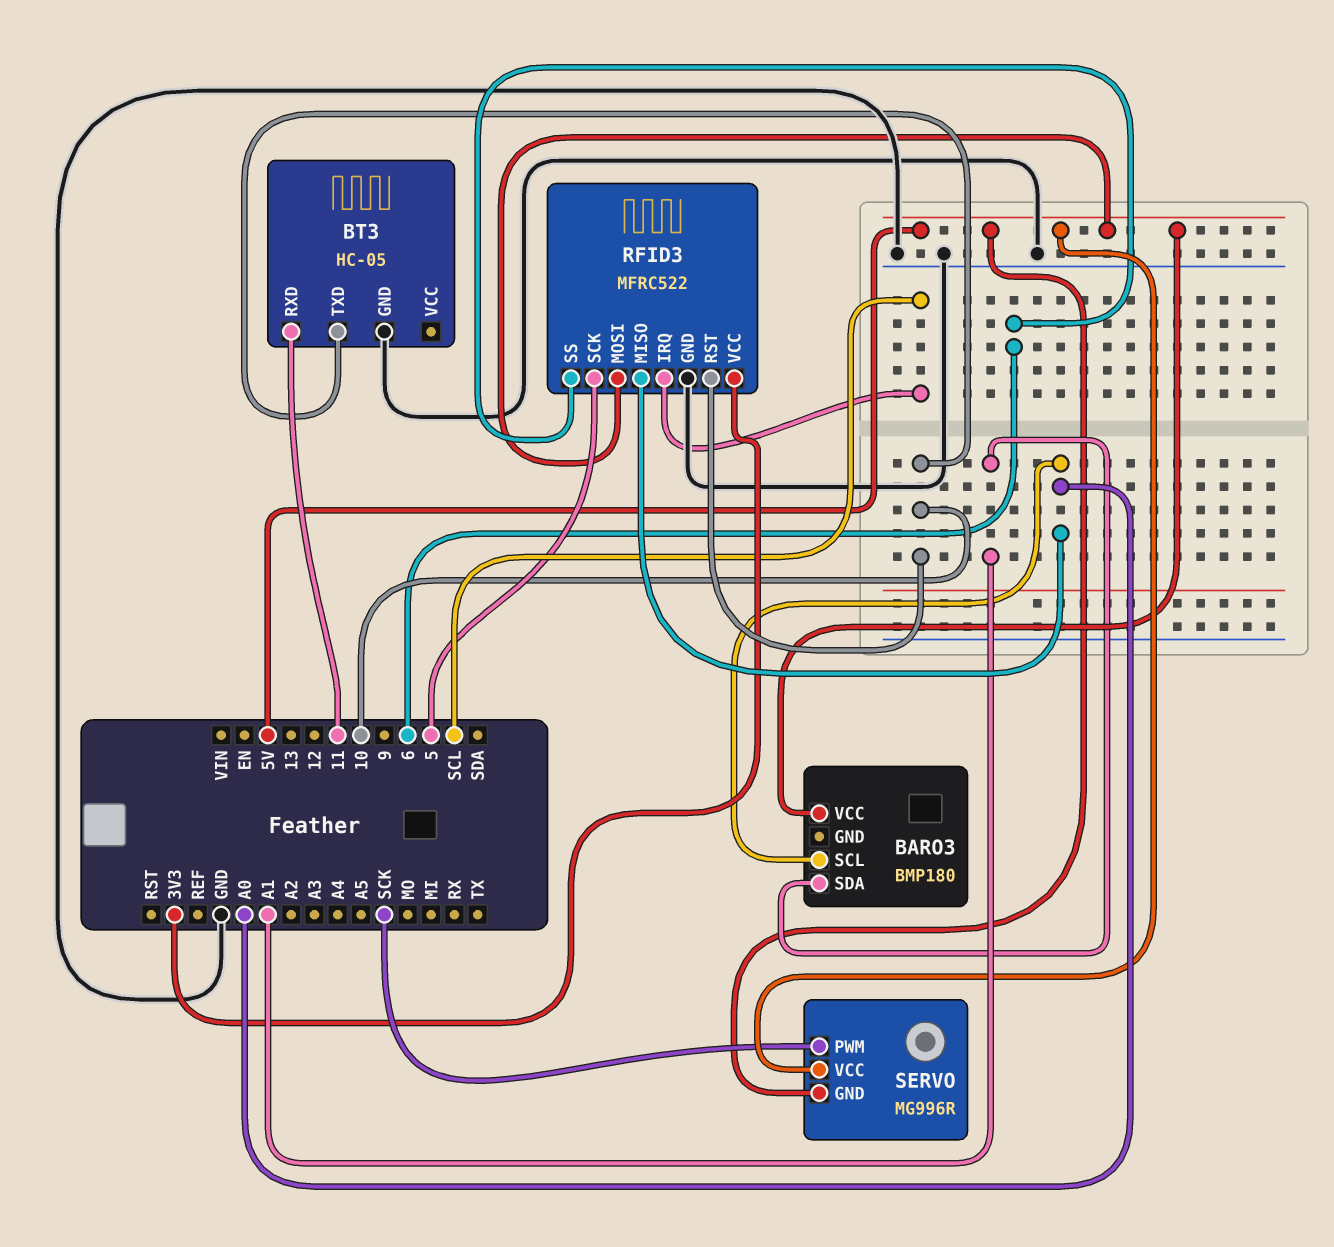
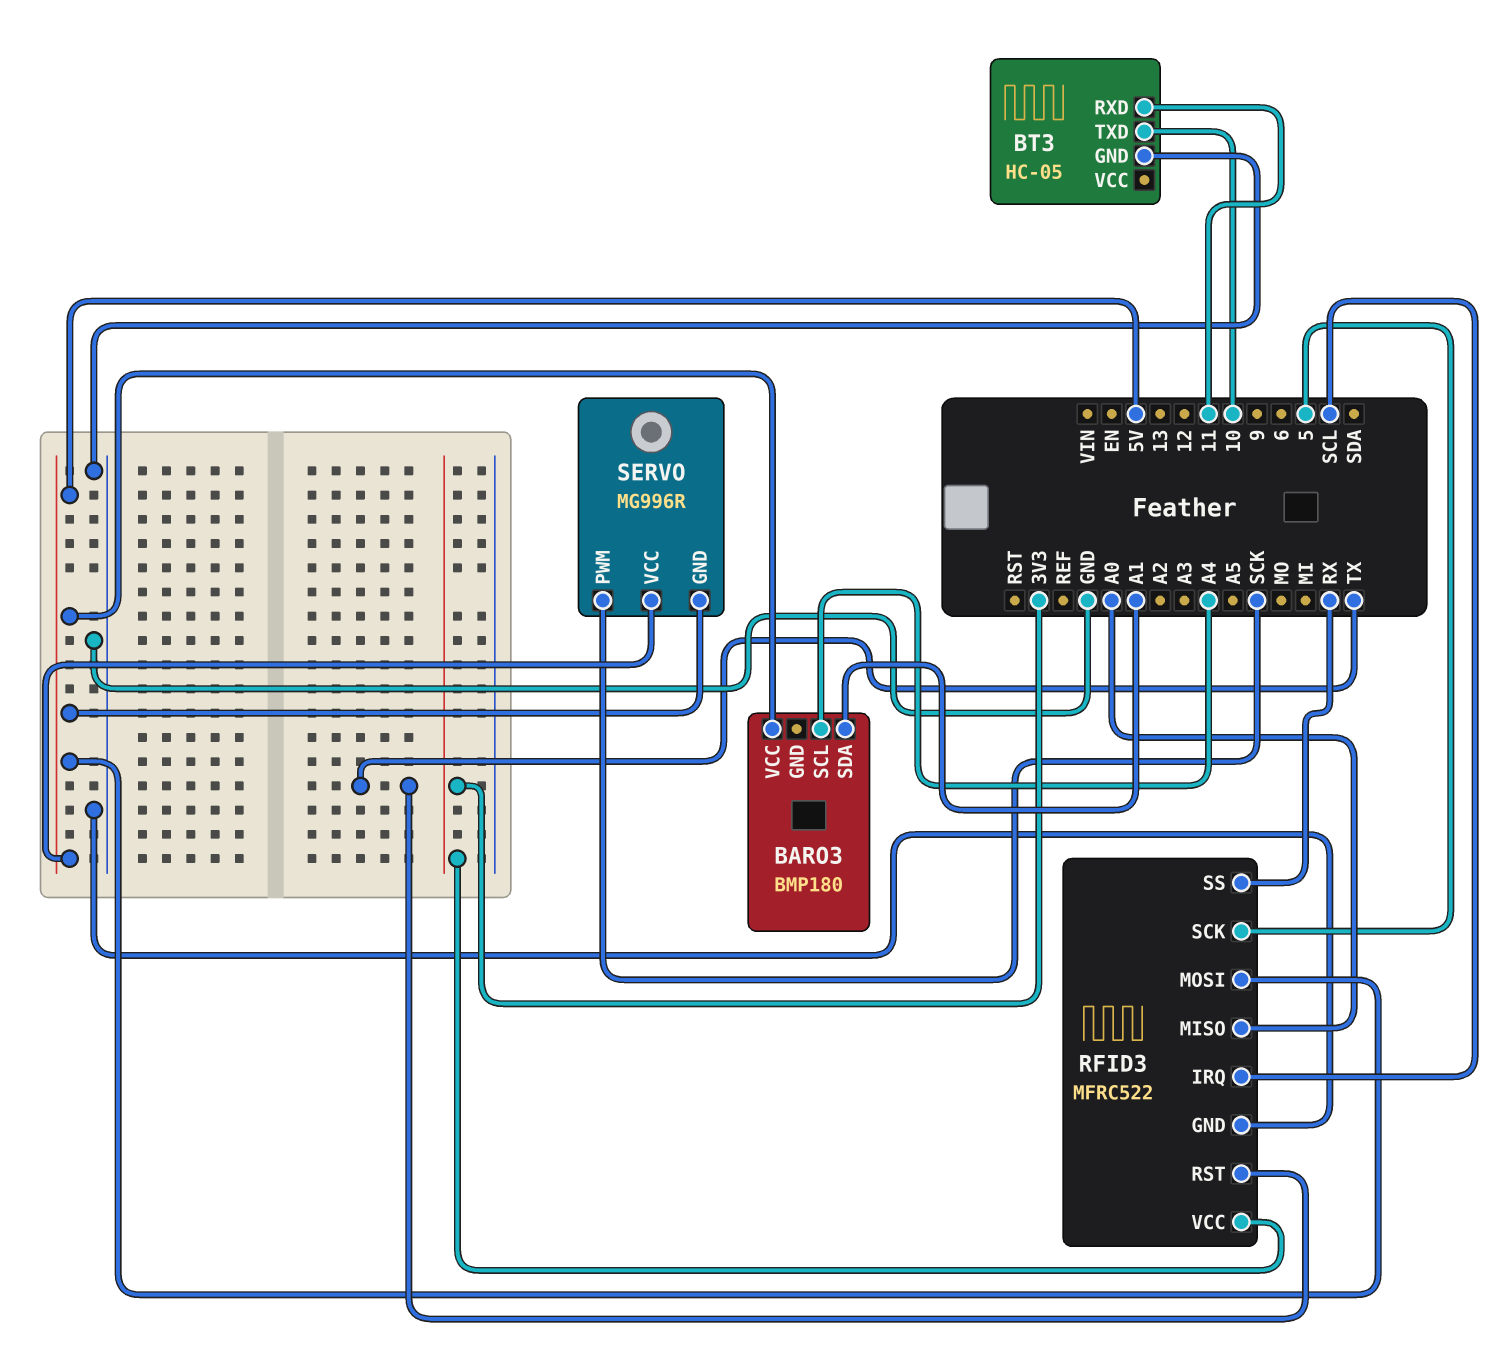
BARO3 pin SCL: A0 -> A4
RFID3 pin RST: 10 -> TX
RFID3 pin SS: 6 -> RX

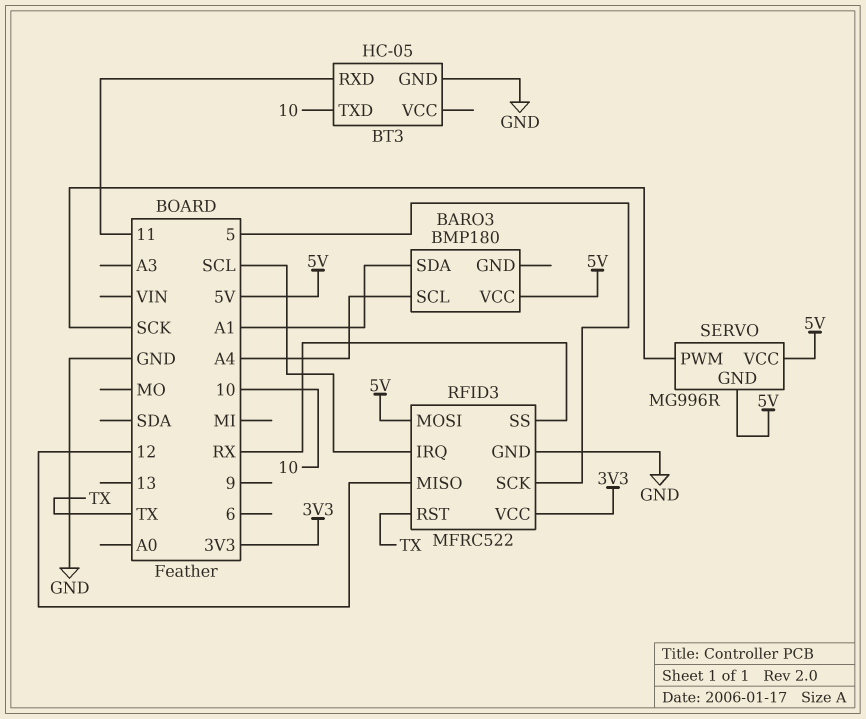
RFID3 pin MISO: A0 -> 12

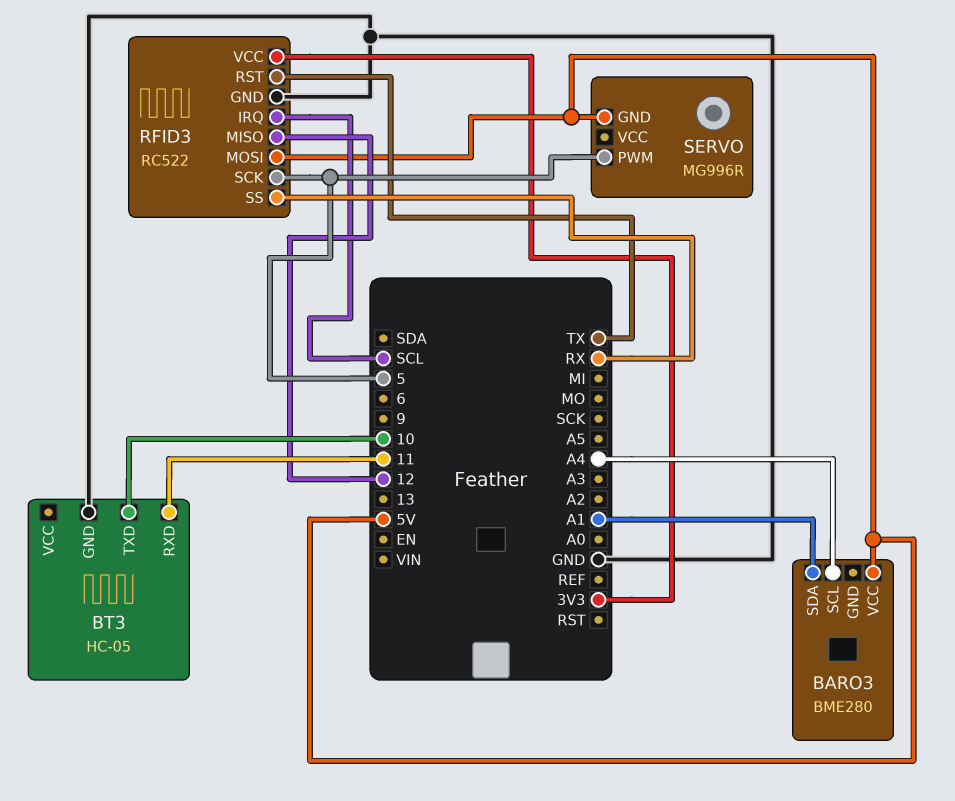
BARO3: BMP180 -> BME280
RFID3: MFRC522 -> RC522
SERVO pin PWM: SCK -> 5
SERVO pin VCC: 5V -> none

